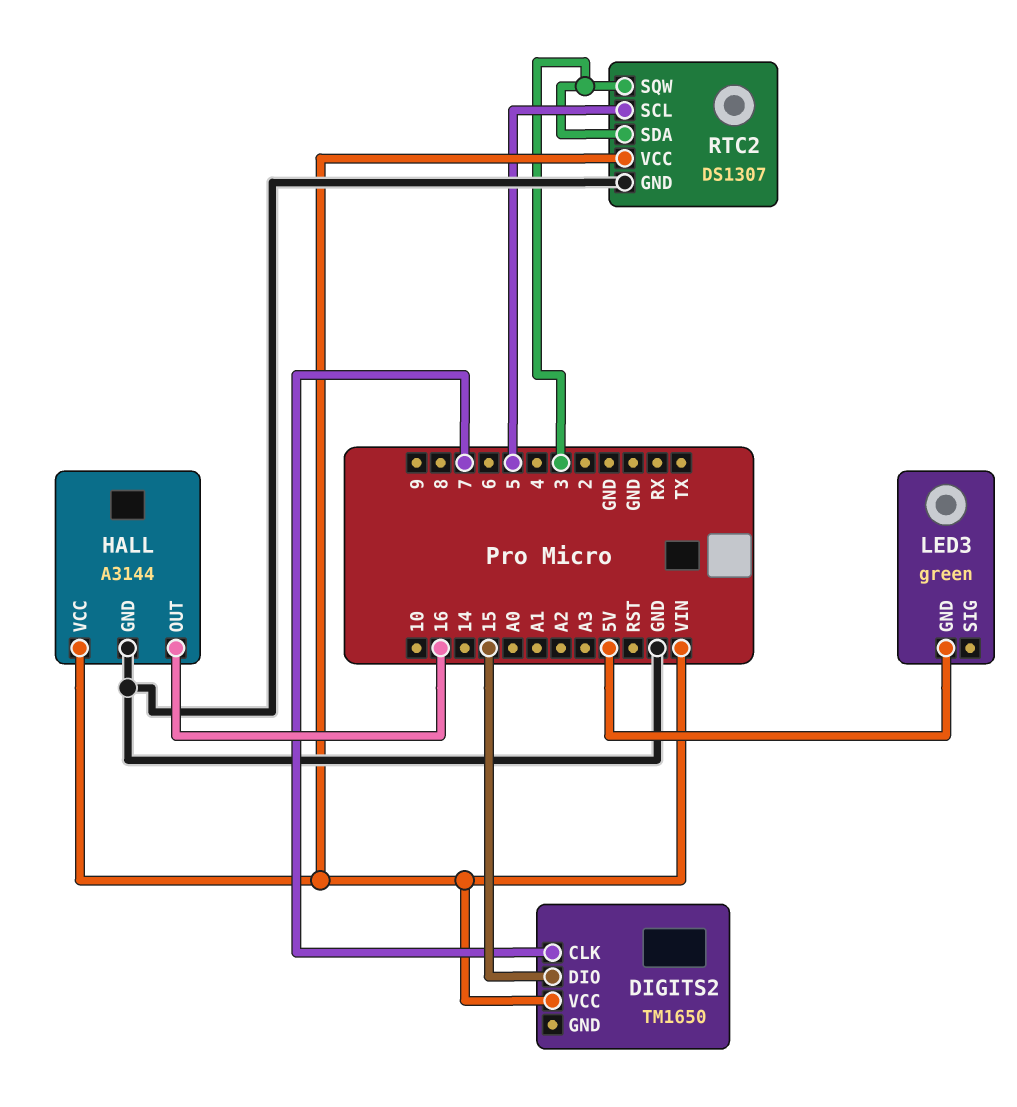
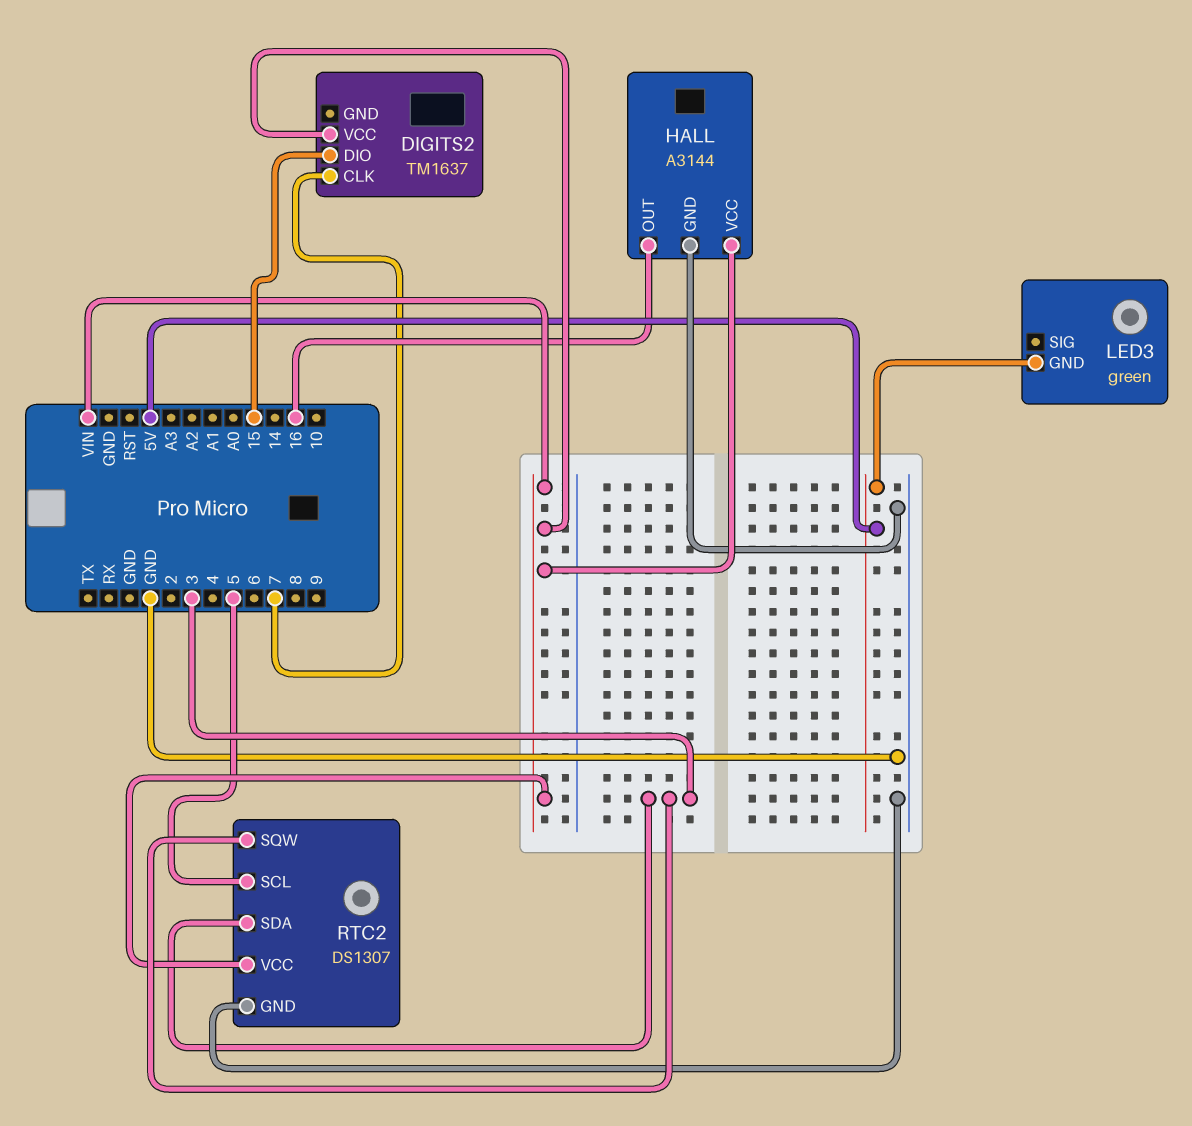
DIGITS2: TM1650 -> TM1637

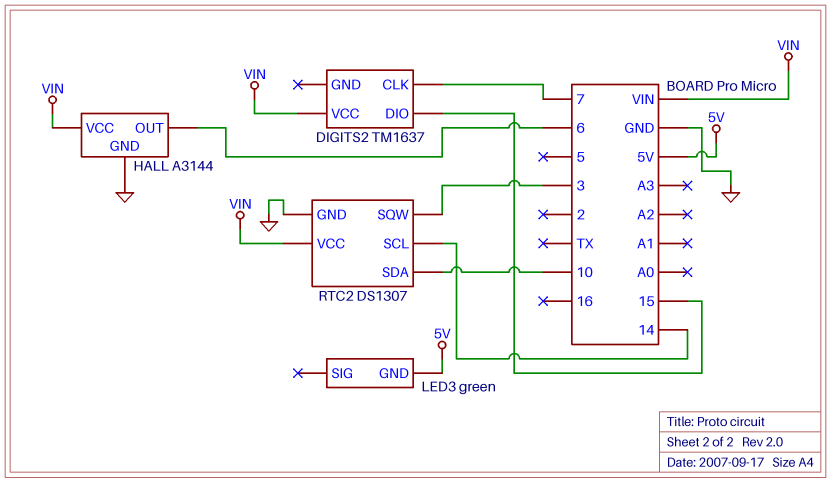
HALL pin OUT: 16 -> 6
RTC2 pin SCL: 5 -> 14
RTC2 pin SDA: 3 -> 10

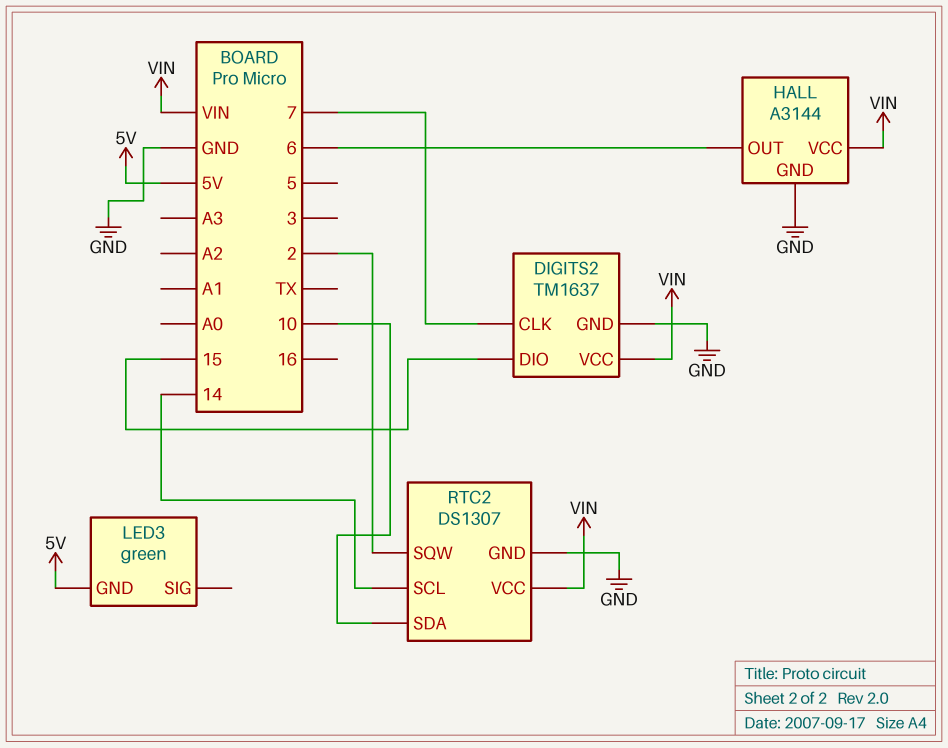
DIGITS2 pin GND: none -> GND
RTC2 pin SQW: 3 -> 2

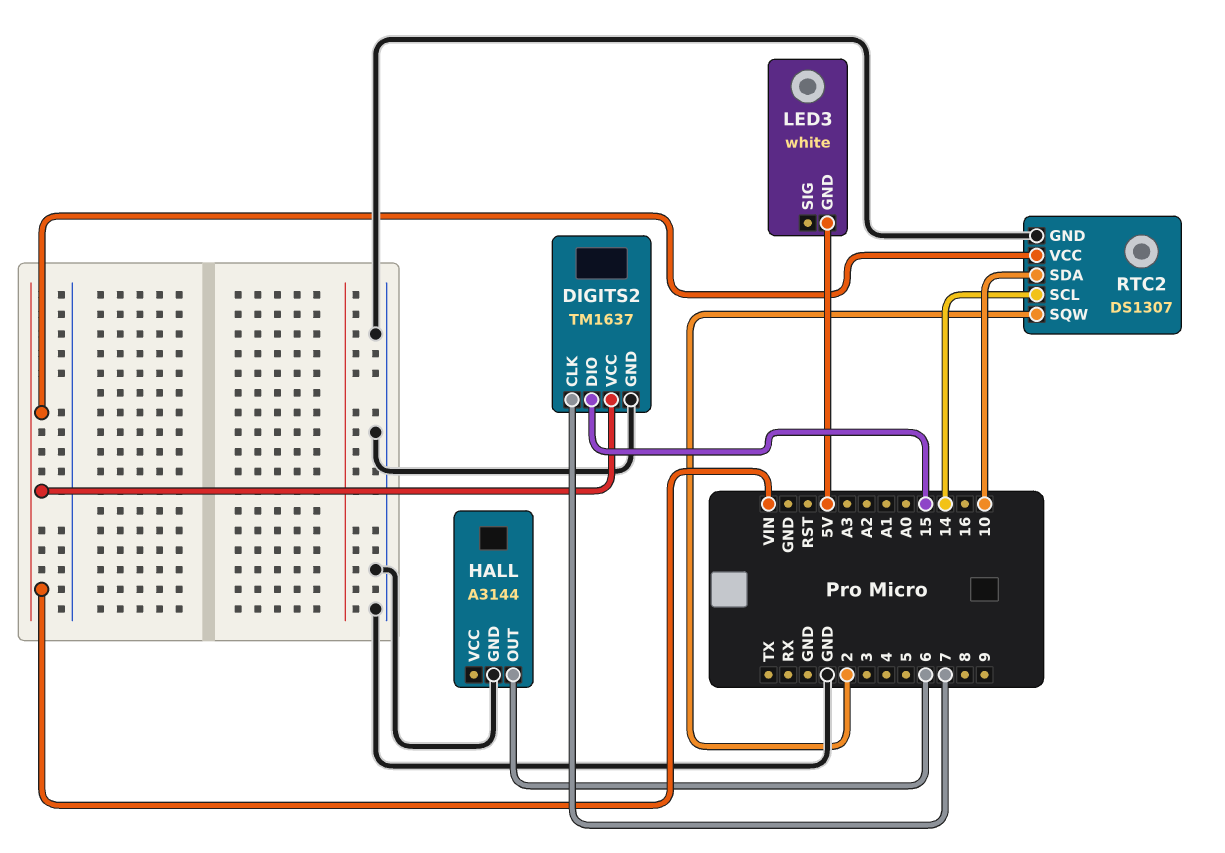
HALL pin VCC: VIN -> none
LED3: green -> white

